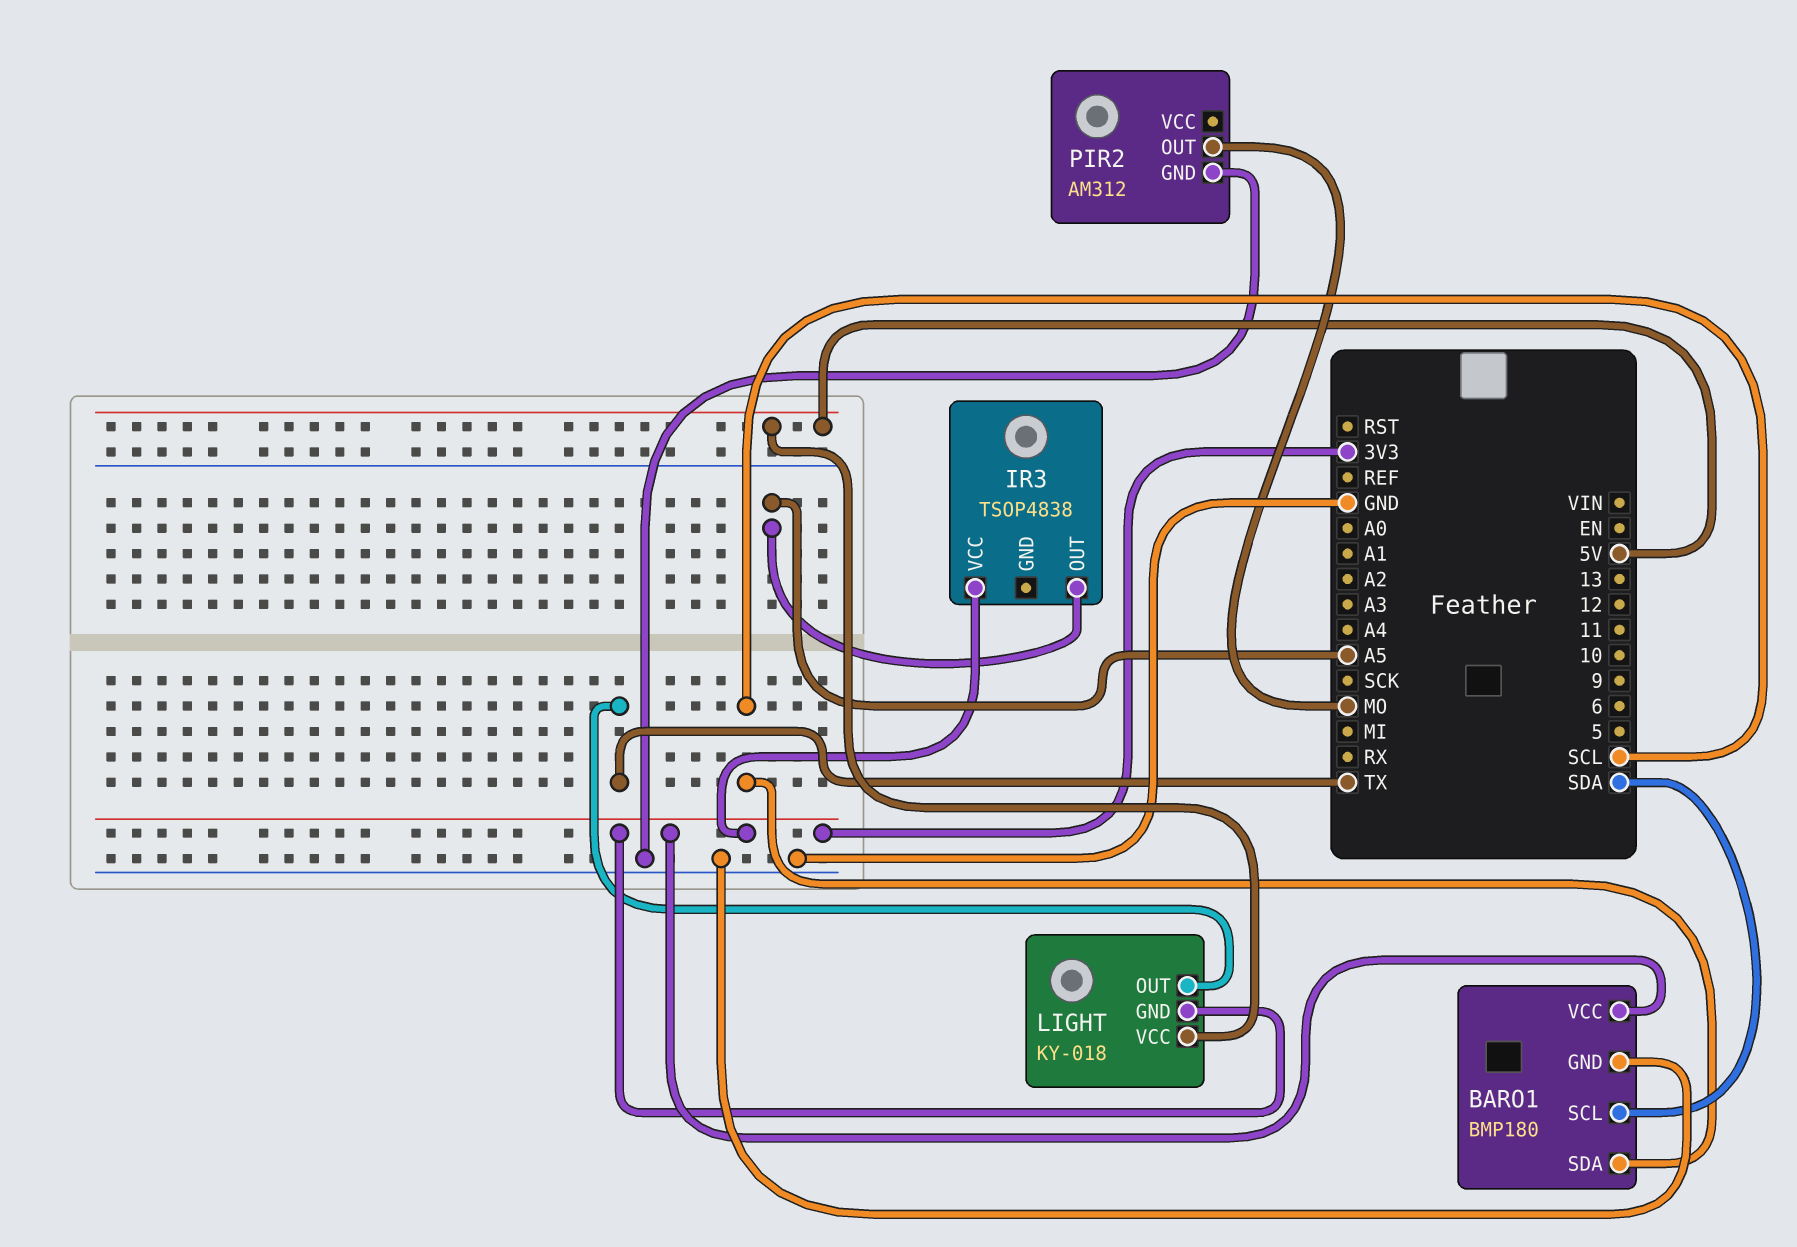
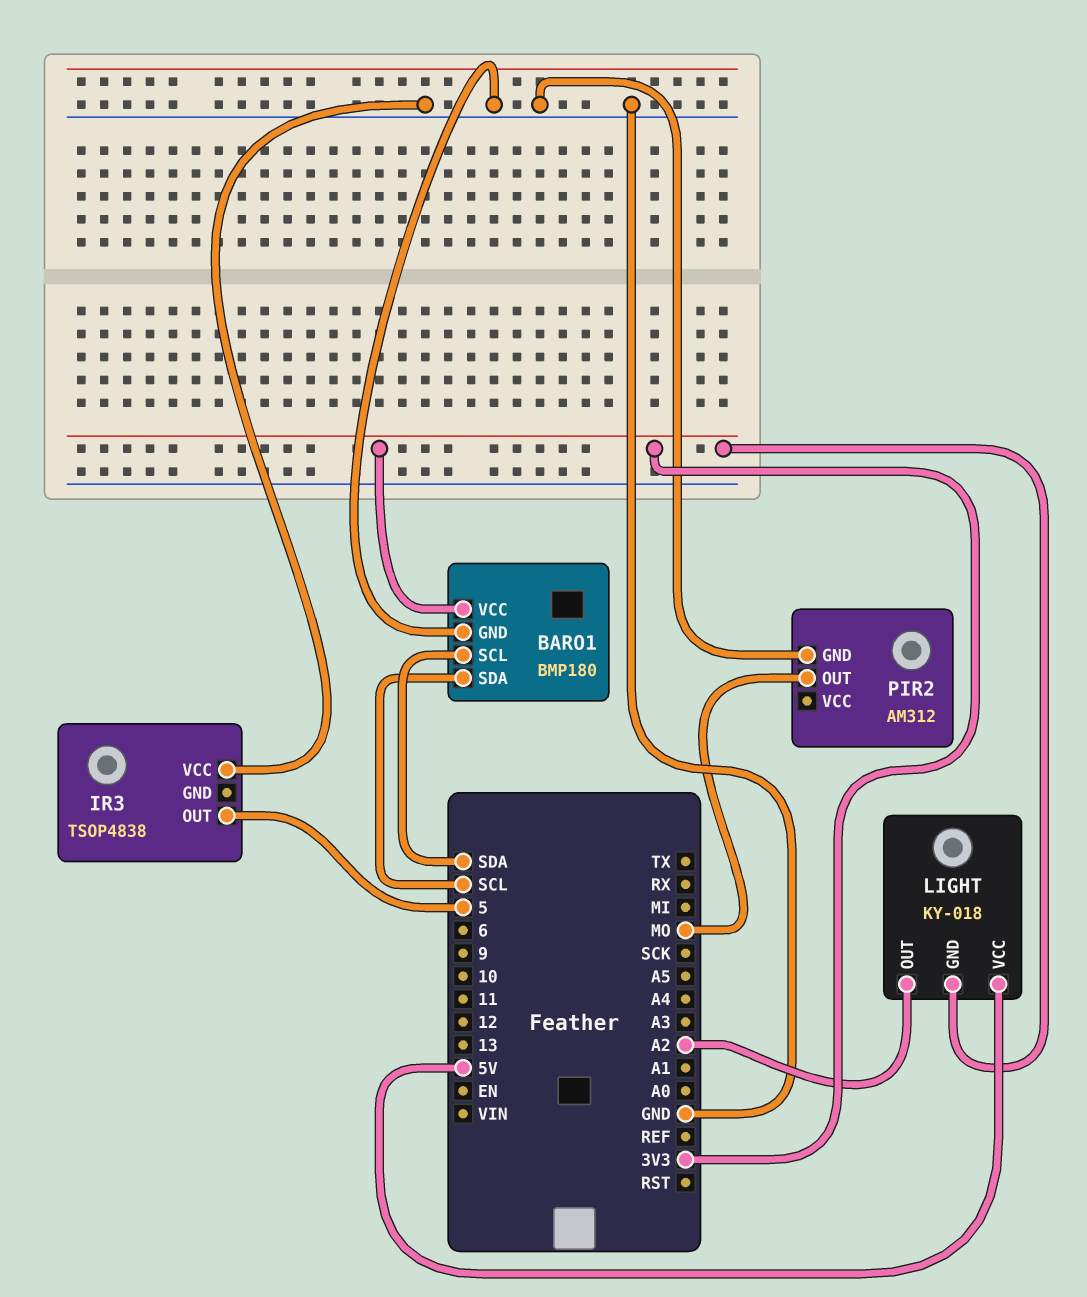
IR3 pin OUT: A5 -> 5
IR3 pin VCC: 3V3 -> GND
LIGHT pin OUT: TX -> A2

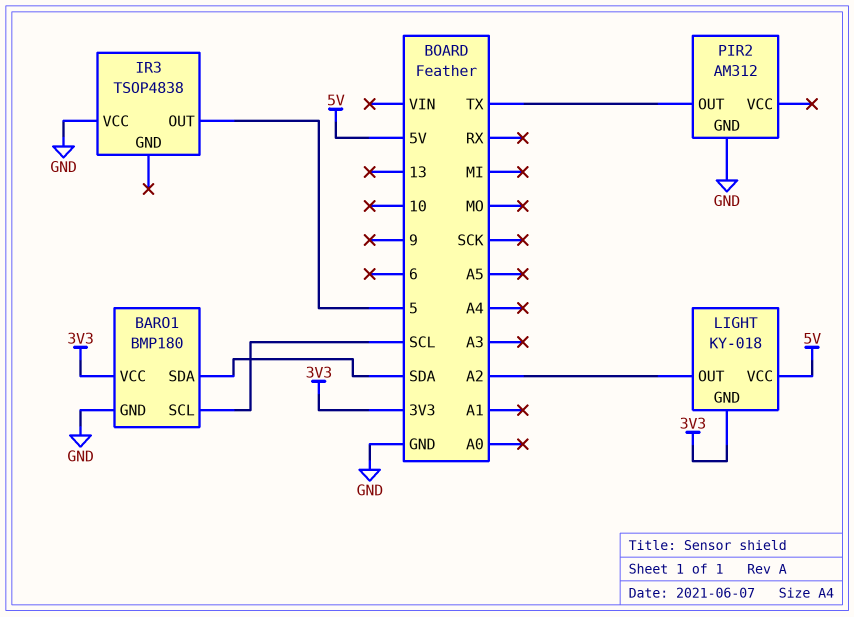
BARO1 pin SCL: SDA -> SCL
BARO1 pin SDA: SCL -> SDA
PIR2 pin OUT: MO -> TX

